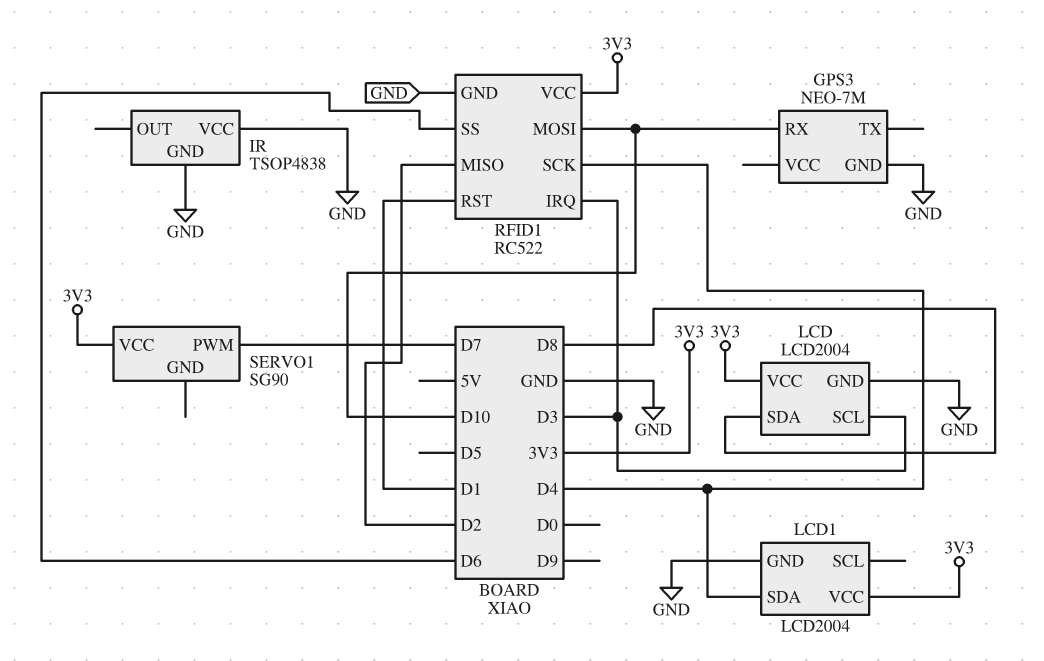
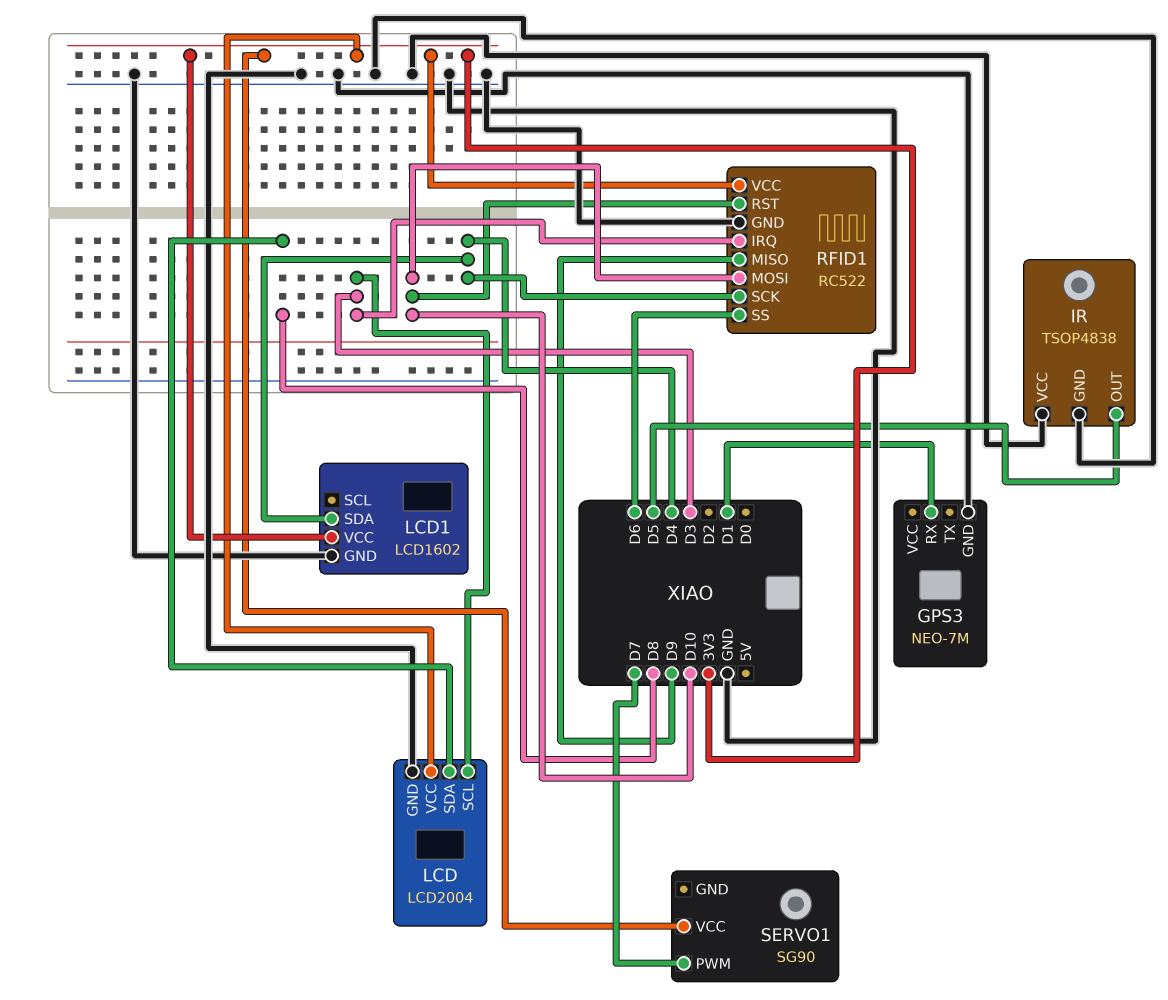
GPS3 pin RX: D10 -> D1
IR pin OUT: none -> D5
LCD1: LCD2004 -> LCD1602
RFID1 pin MISO: D2 -> D9
RFID1 pin RST: D1 -> D10

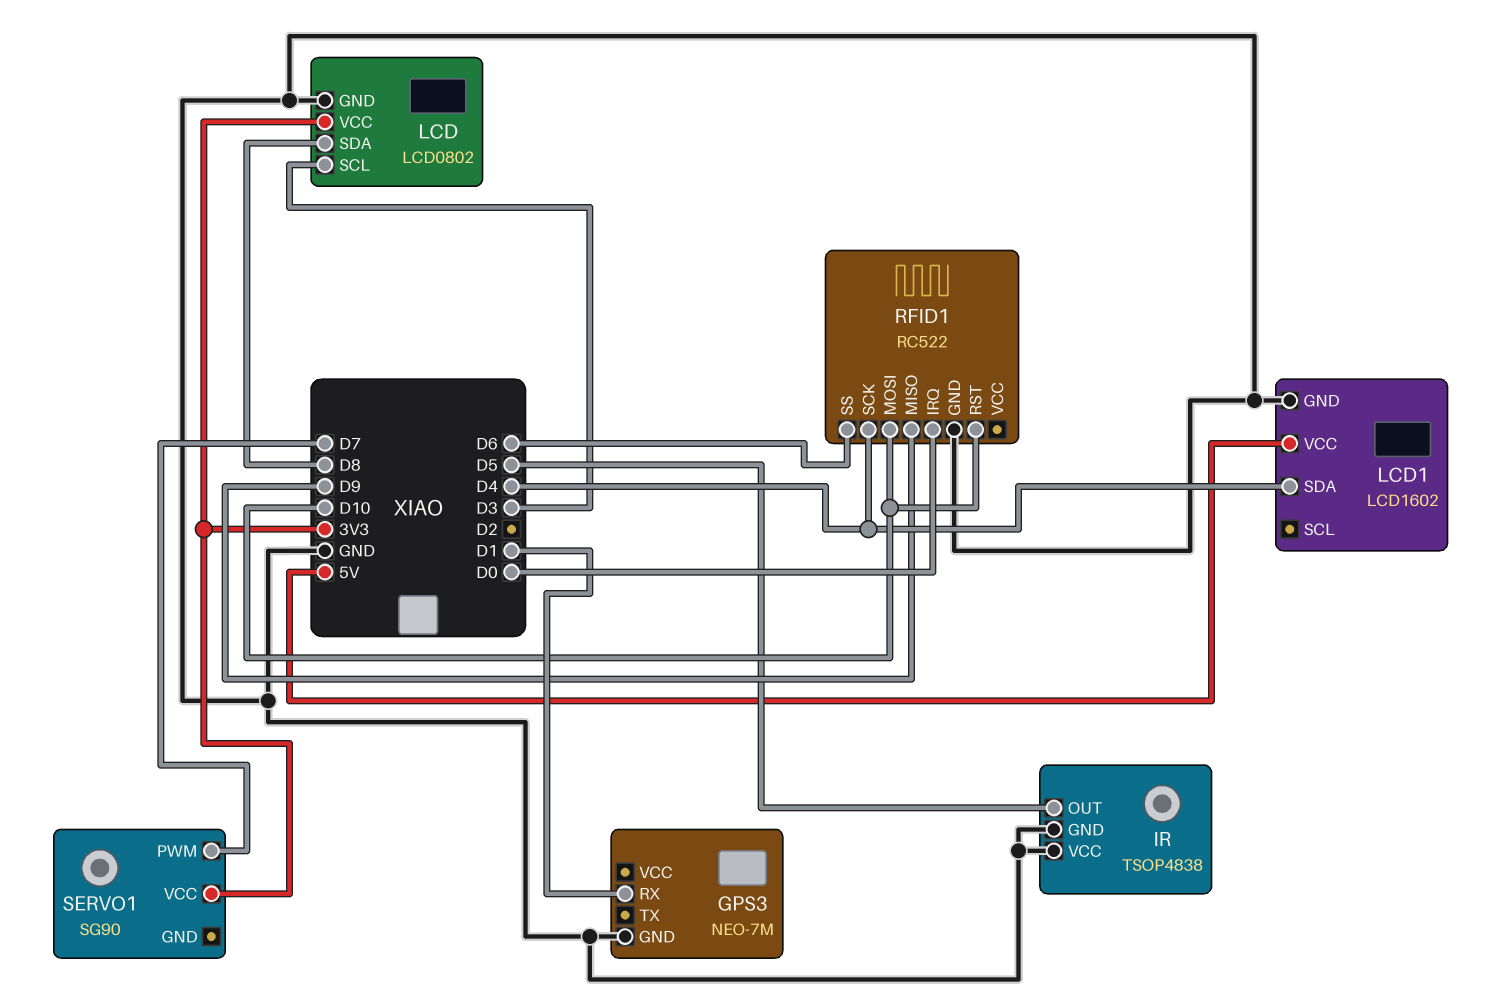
LCD: LCD2004 -> LCD0802
LCD1 pin VCC: 3V3 -> 5V
RFID1 pin IRQ: D3 -> D0
RFID1 pin VCC: 3V3 -> none

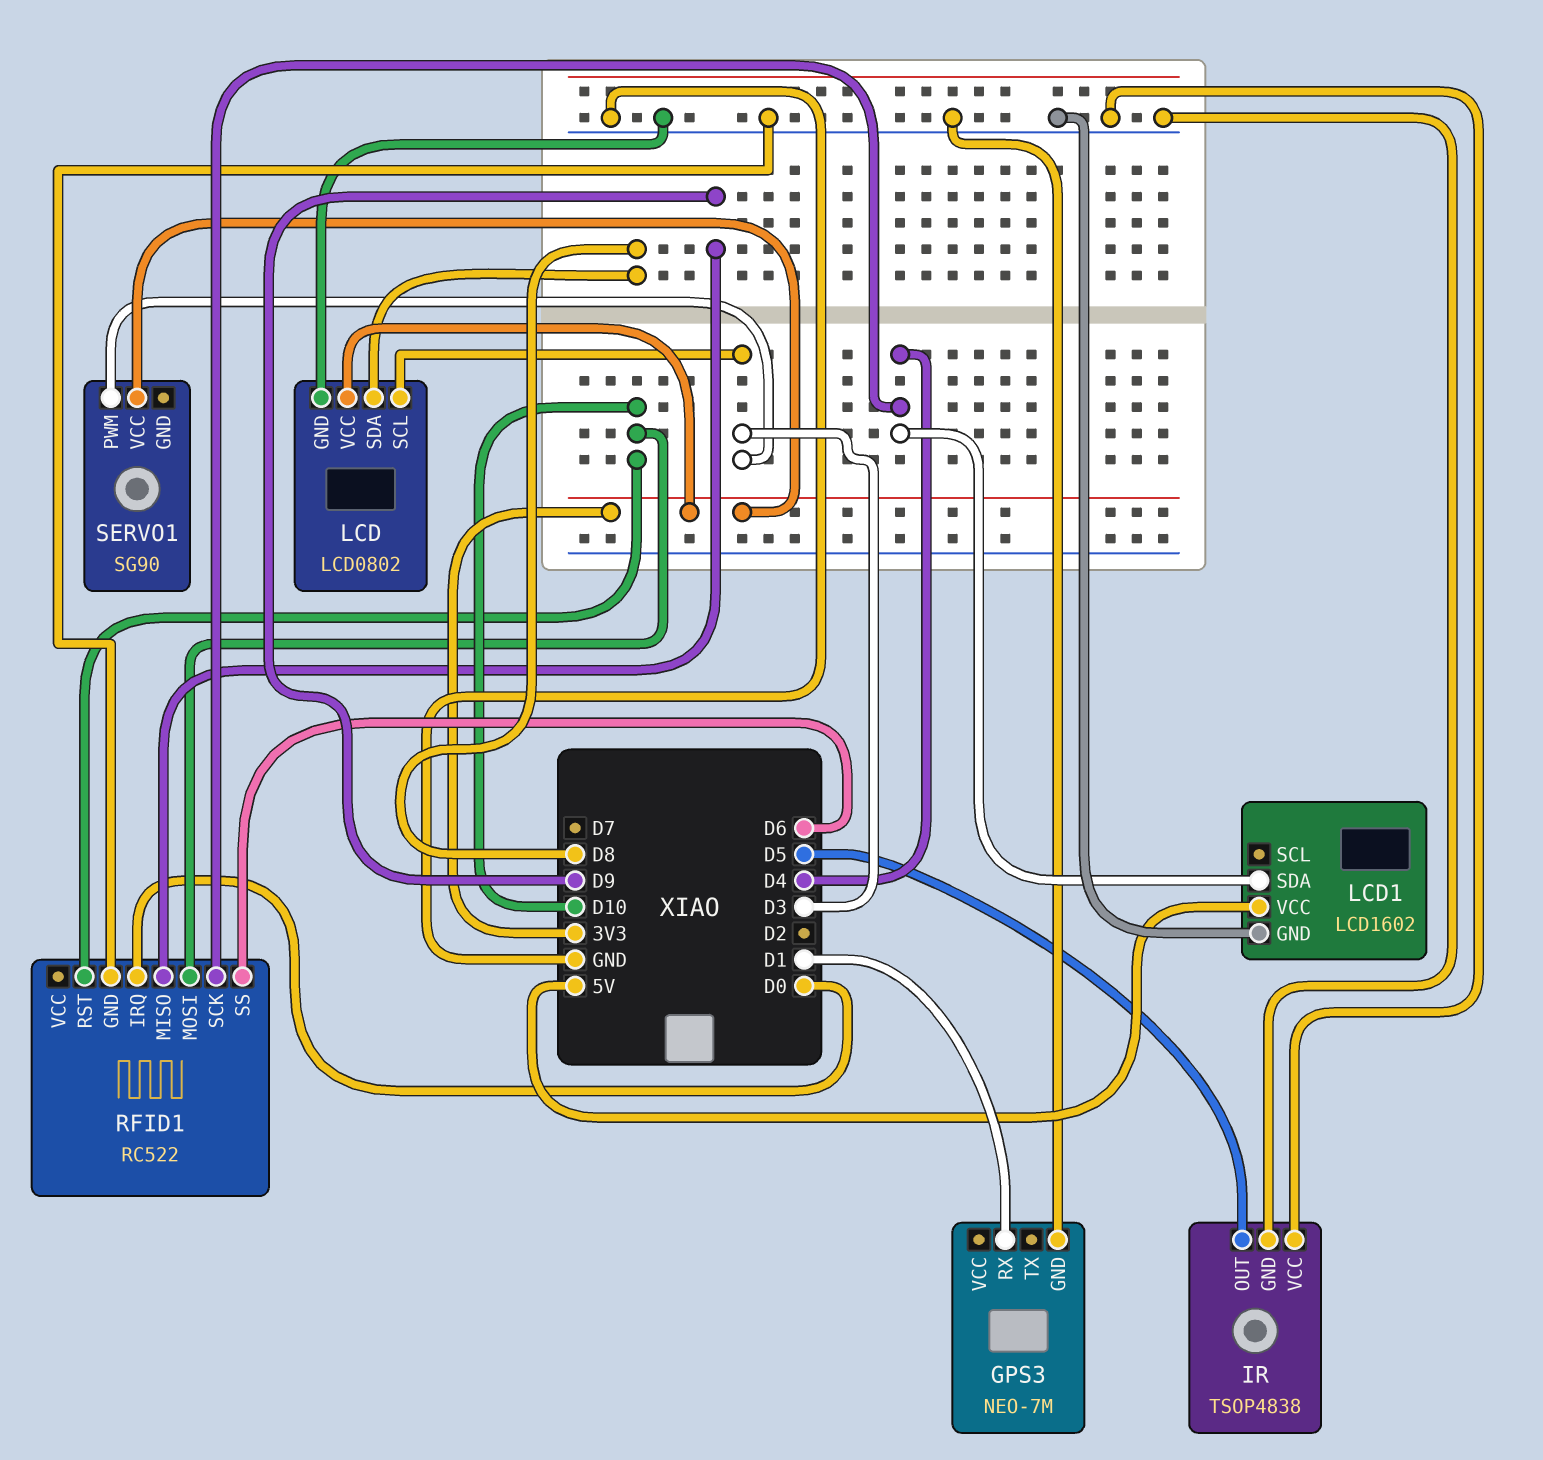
SERVO1 pin PWM: D7 -> D3

